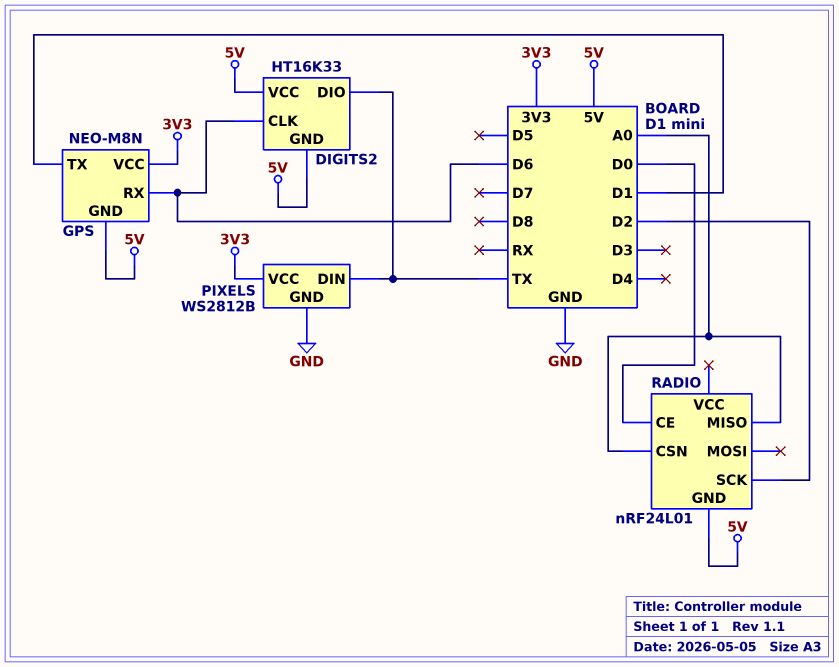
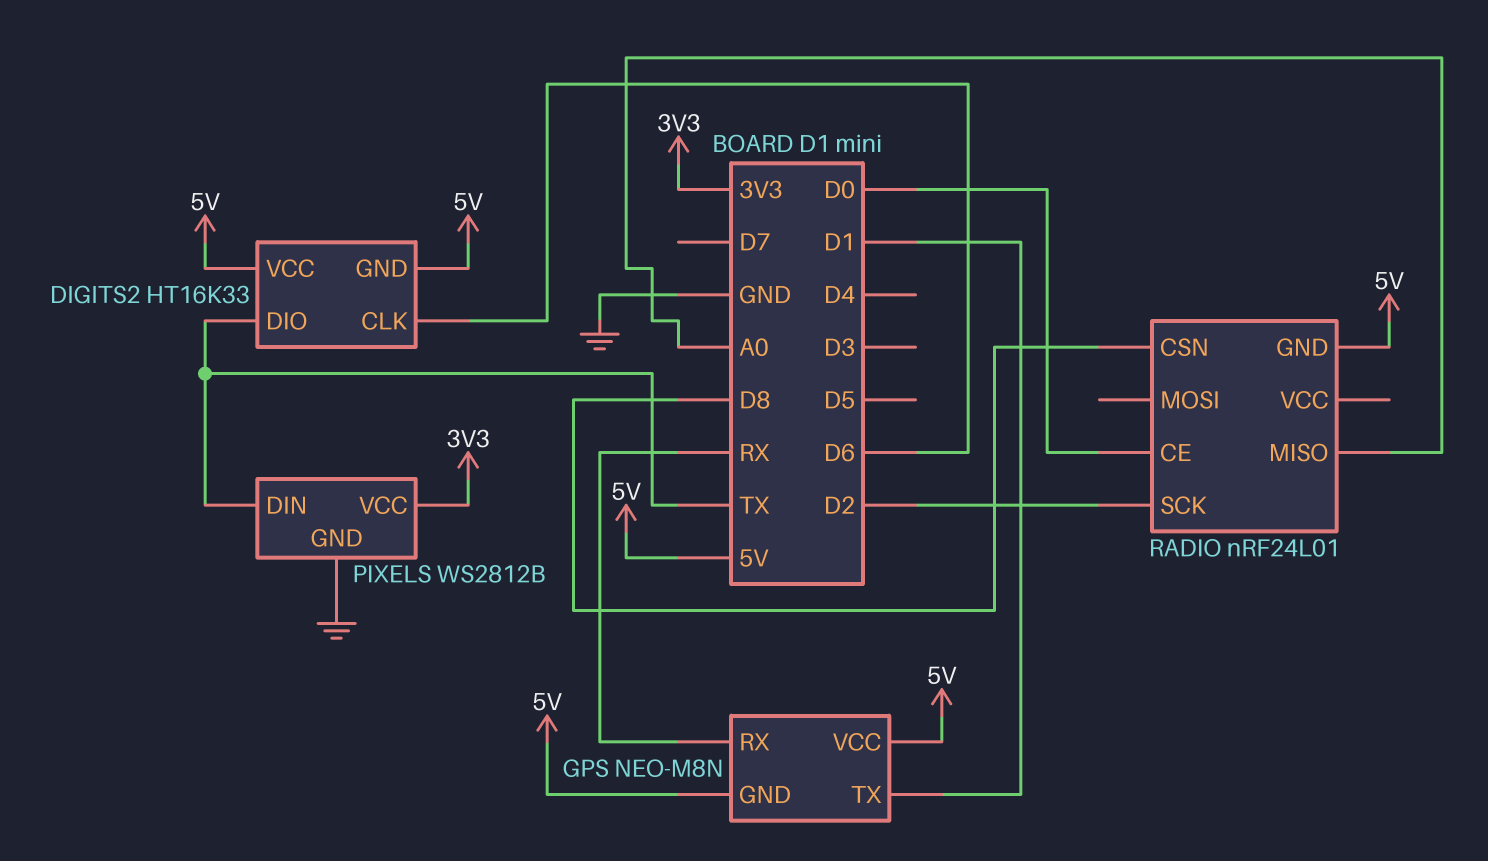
GPS pin RX: D6 -> RX
GPS pin VCC: 3V3 -> 5V
RADIO pin CSN: A0 -> D8

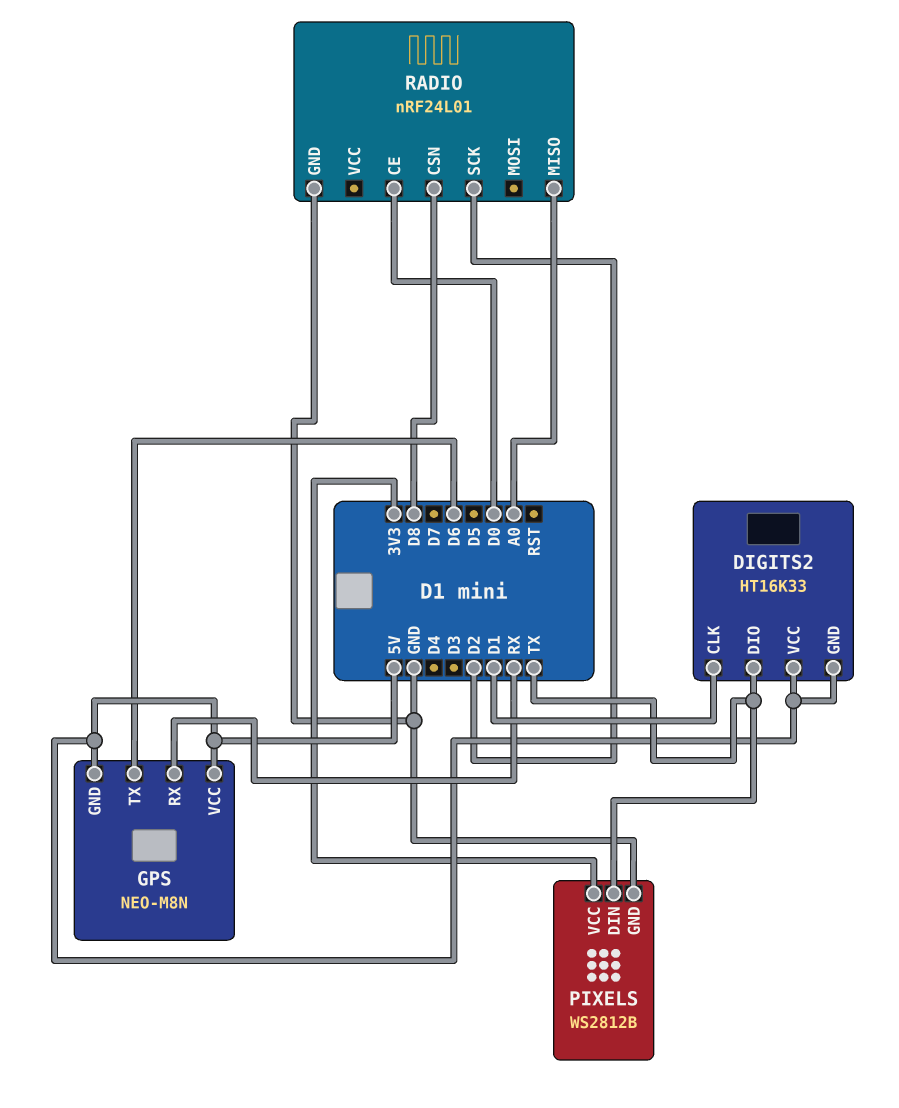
DIGITS2 pin CLK: D6 -> D1
GPS pin TX: D1 -> D6
RADIO pin GND: 5V -> GND

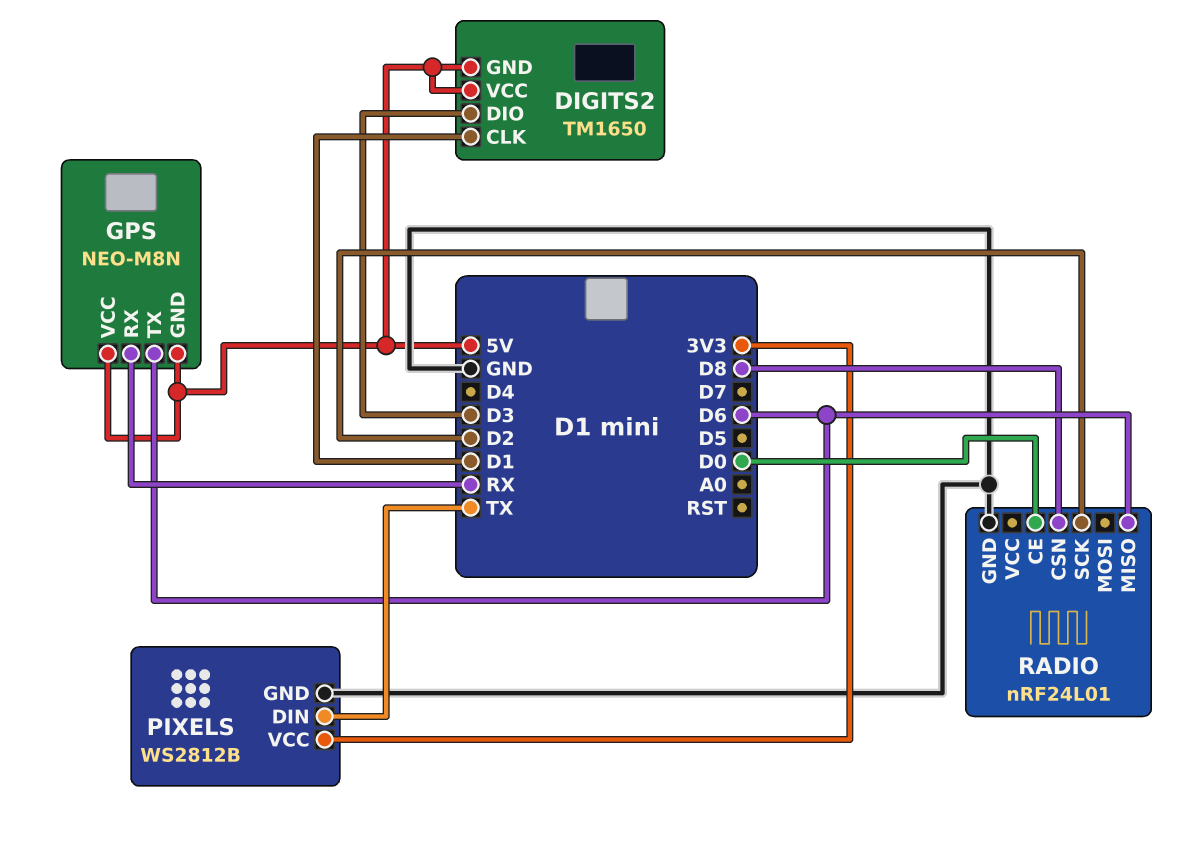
DIGITS2: HT16K33 -> TM1650
DIGITS2 pin DIO: TX -> D3
RADIO pin MISO: A0 -> D6

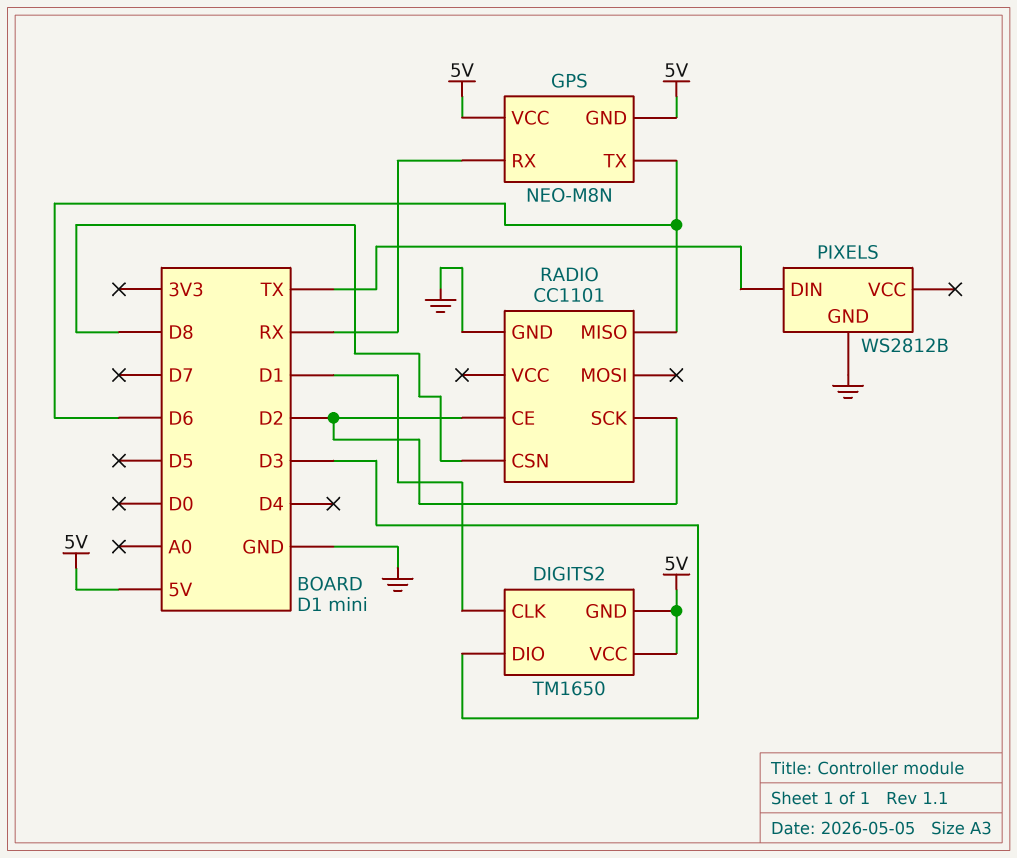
PIXELS pin VCC: 3V3 -> none
RADIO: nRF24L01 -> CC1101
RADIO pin CE: D0 -> D2

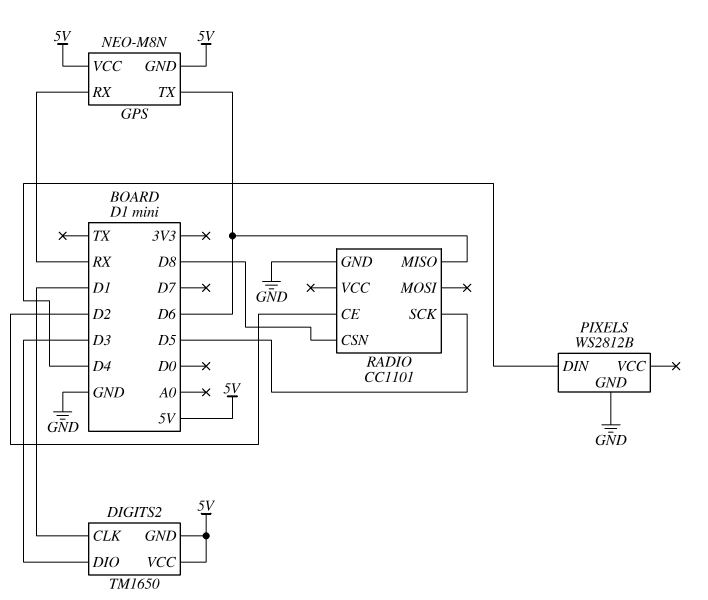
PIXELS pin DIN: TX -> D4
RADIO pin SCK: D2 -> D5

